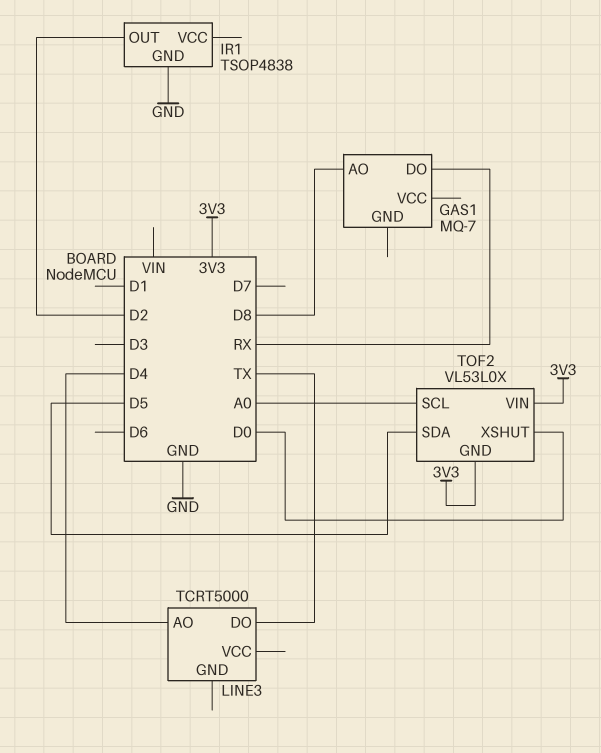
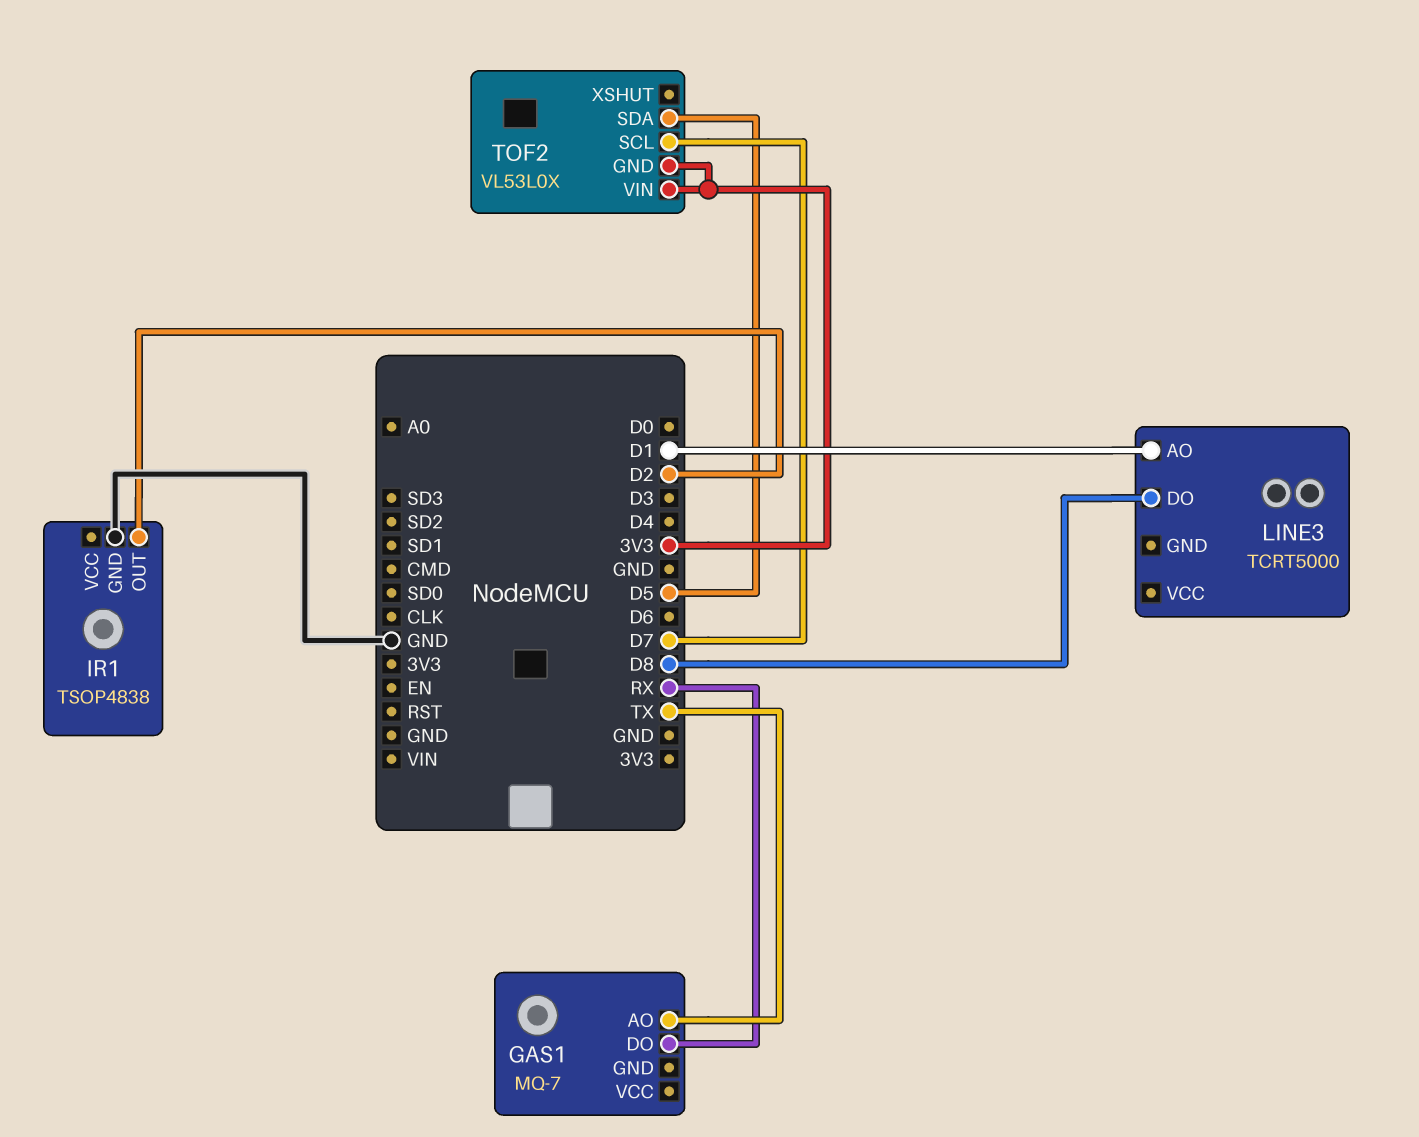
GAS1 pin AO: D8 -> TX
LINE3 pin AO: D4 -> D1
LINE3 pin DO: TX -> D8
TOF2 pin SCL: A0 -> D7
TOF2 pin XSHUT: D0 -> none

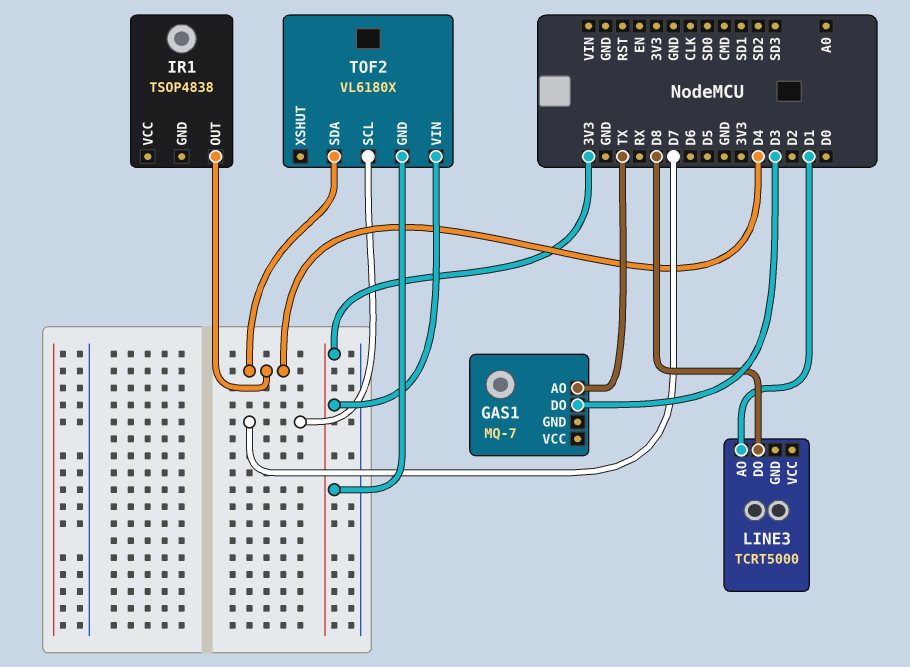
GAS1 pin DO: RX -> D3
IR1 pin GND: GND -> none
IR1 pin OUT: D2 -> D4
TOF2: VL53L0X -> VL6180X
TOF2 pin SDA: D5 -> D4

